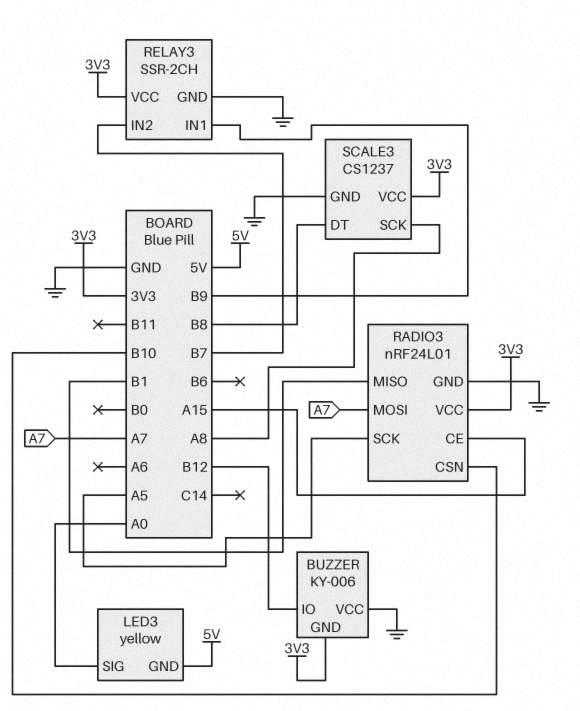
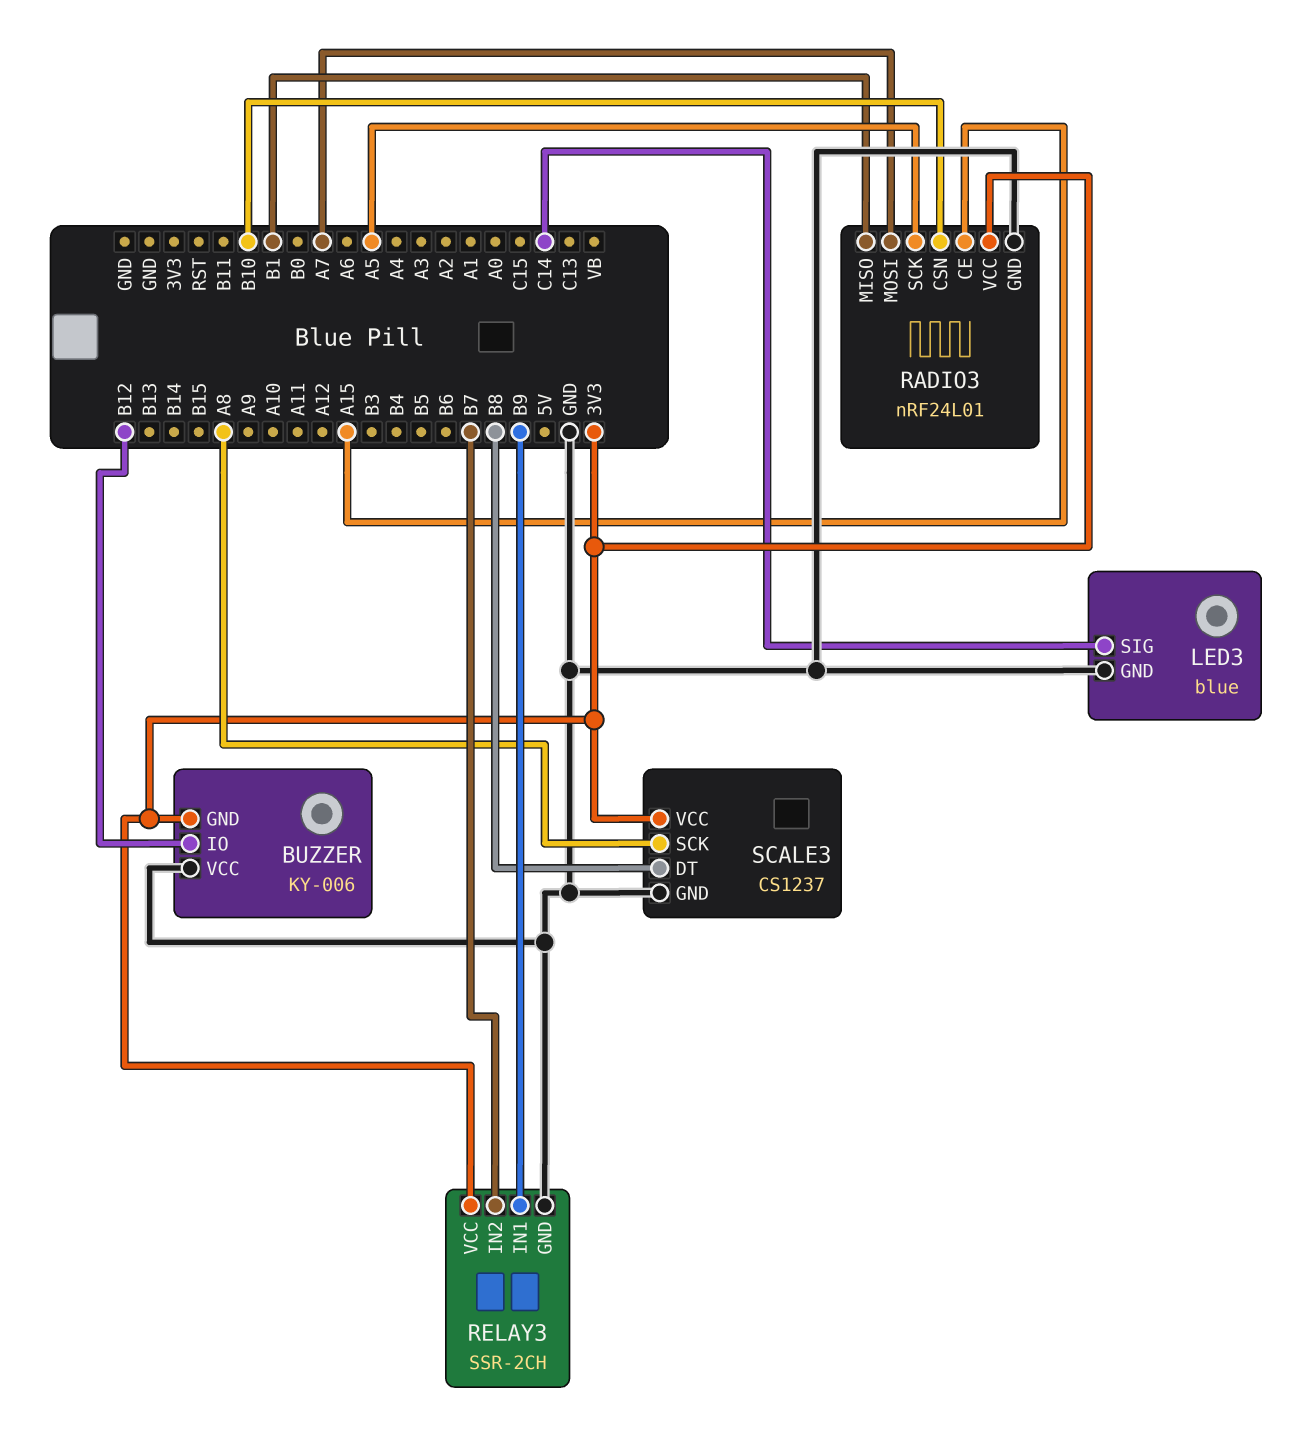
LED3: yellow -> blue
LED3 pin GND: 5V -> GND
LED3 pin SIG: A0 -> C14

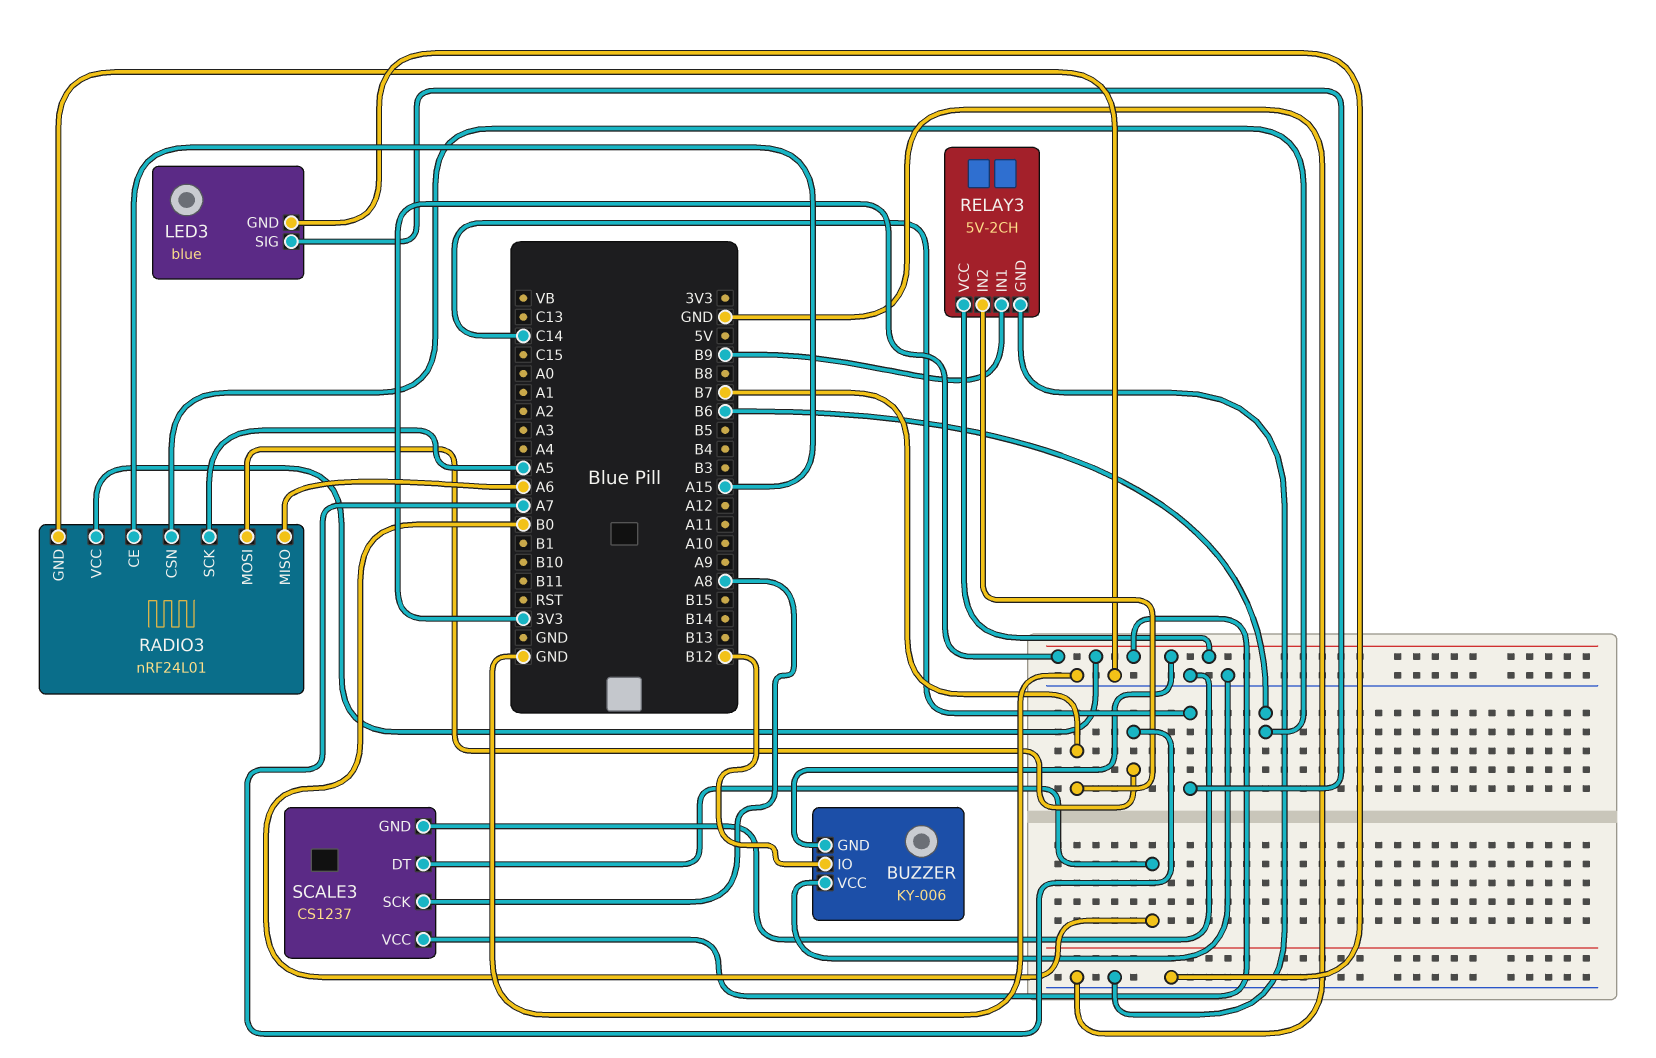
RADIO3 pin CSN: B10 -> B6
RADIO3 pin MISO: B1 -> A6
RELAY3: SSR-2CH -> 5V-2CH
SCALE3 pin DT: B8 -> B0

